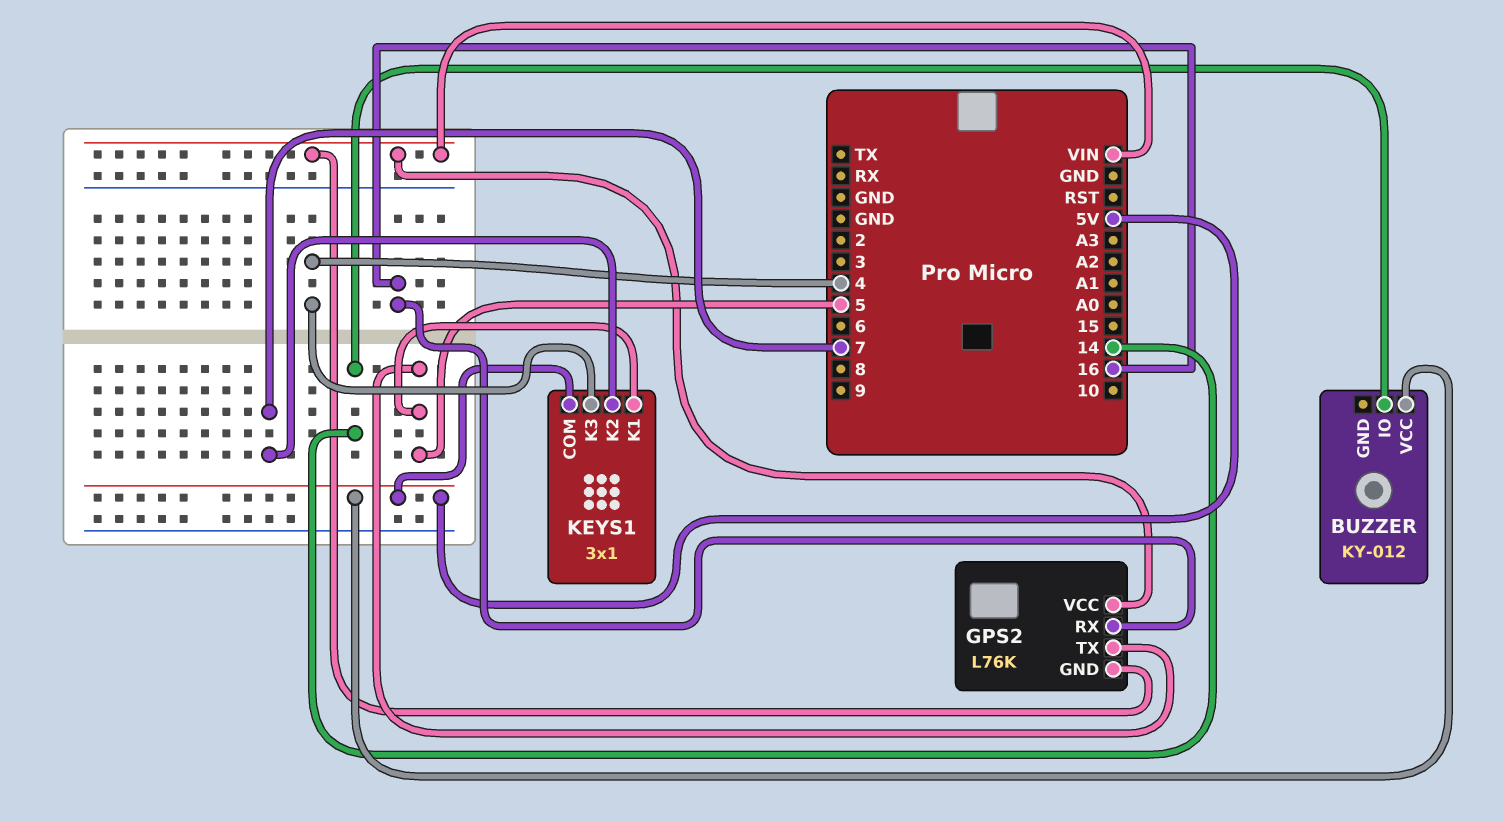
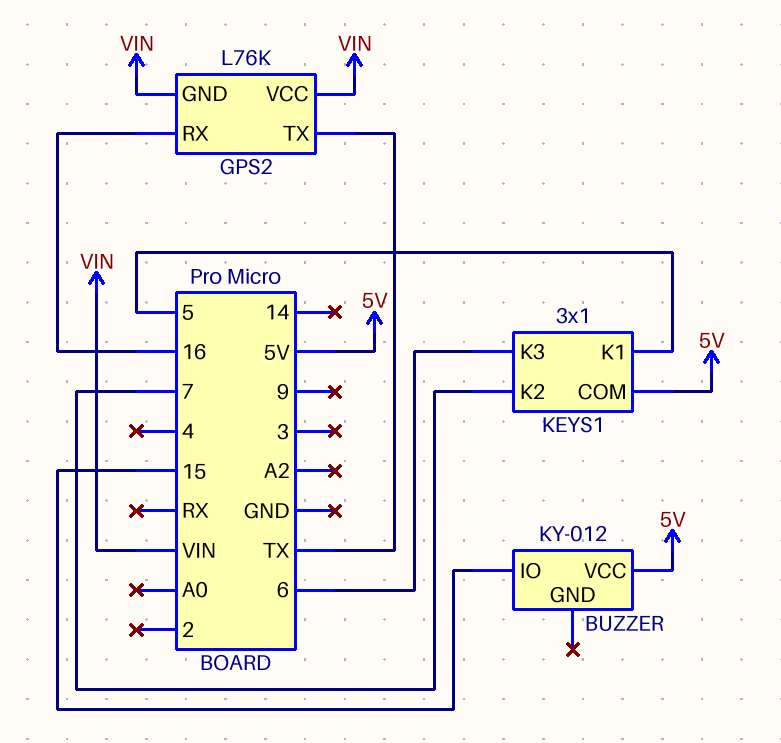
BUZZER pin IO: 14 -> 15
GPS2 pin TX: 5 -> TX
KEYS1 pin K3: 4 -> 6

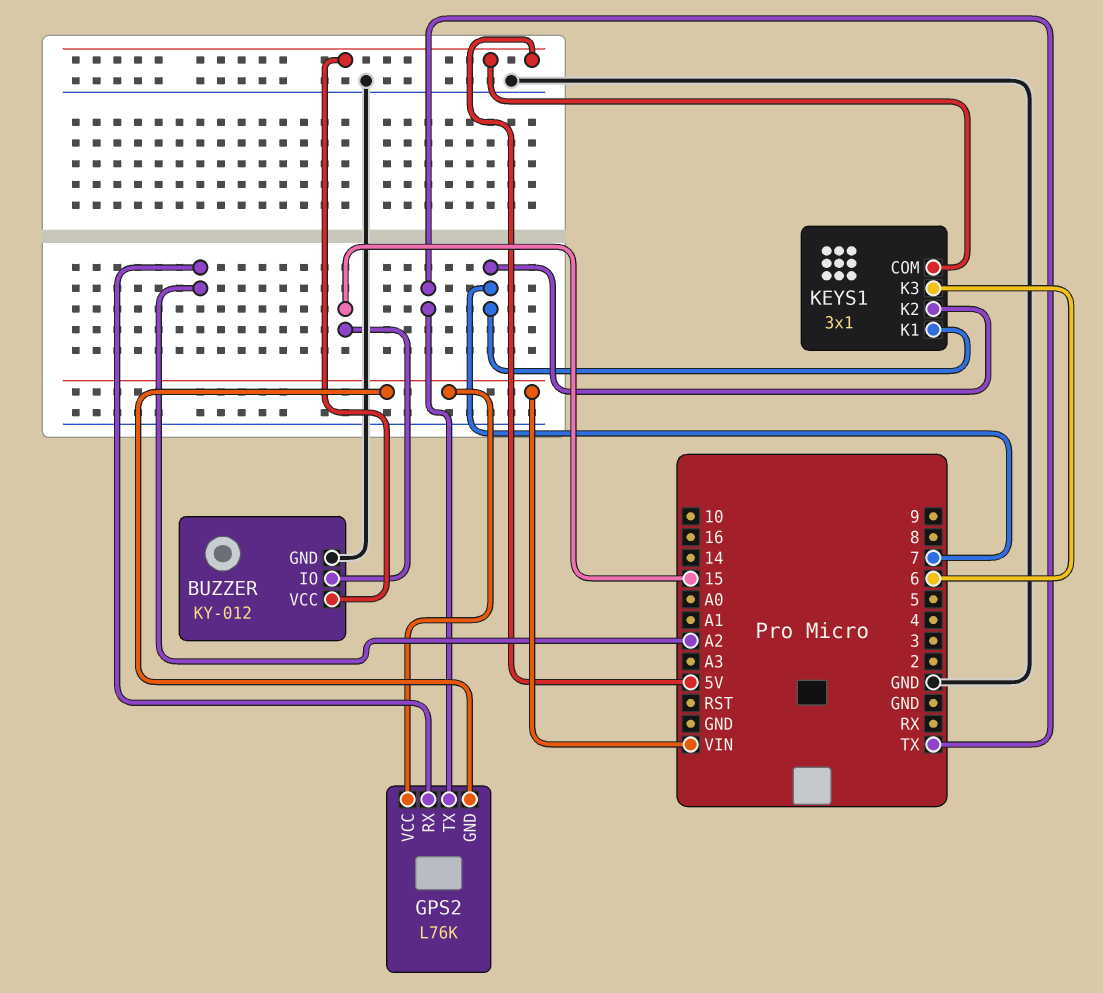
BUZZER pin GND: none -> GND
GPS2 pin RX: 16 -> A2
KEYS1 pin K1: 5 -> 7

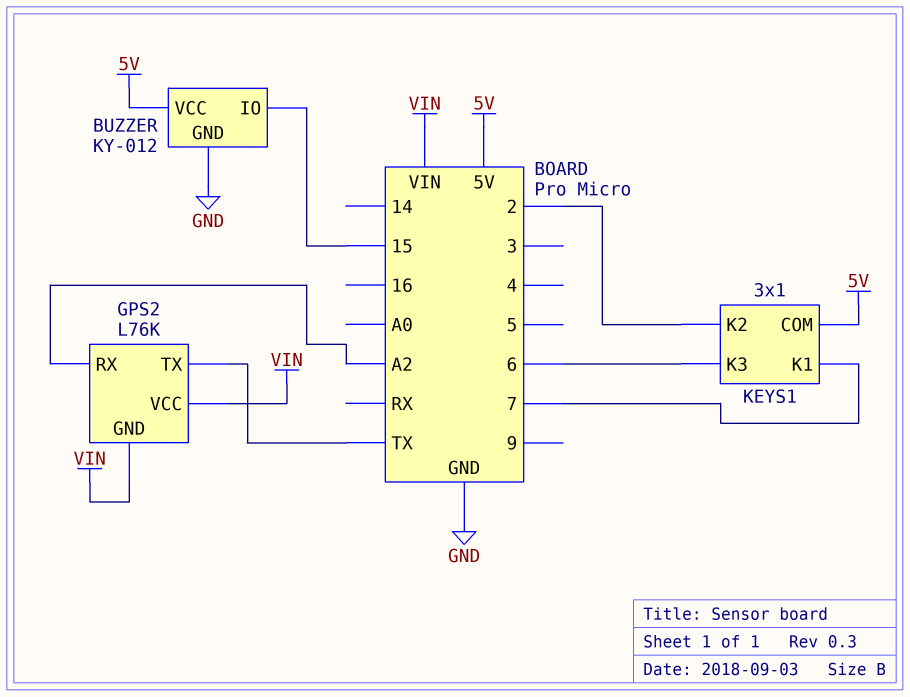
KEYS1 pin K2: 7 -> 2

